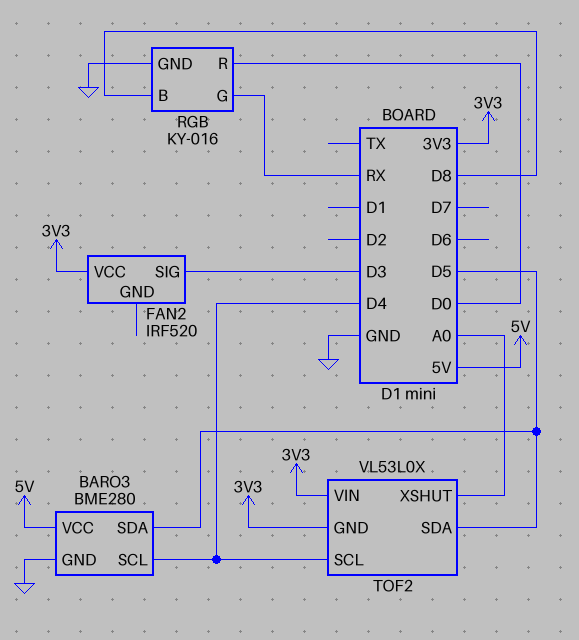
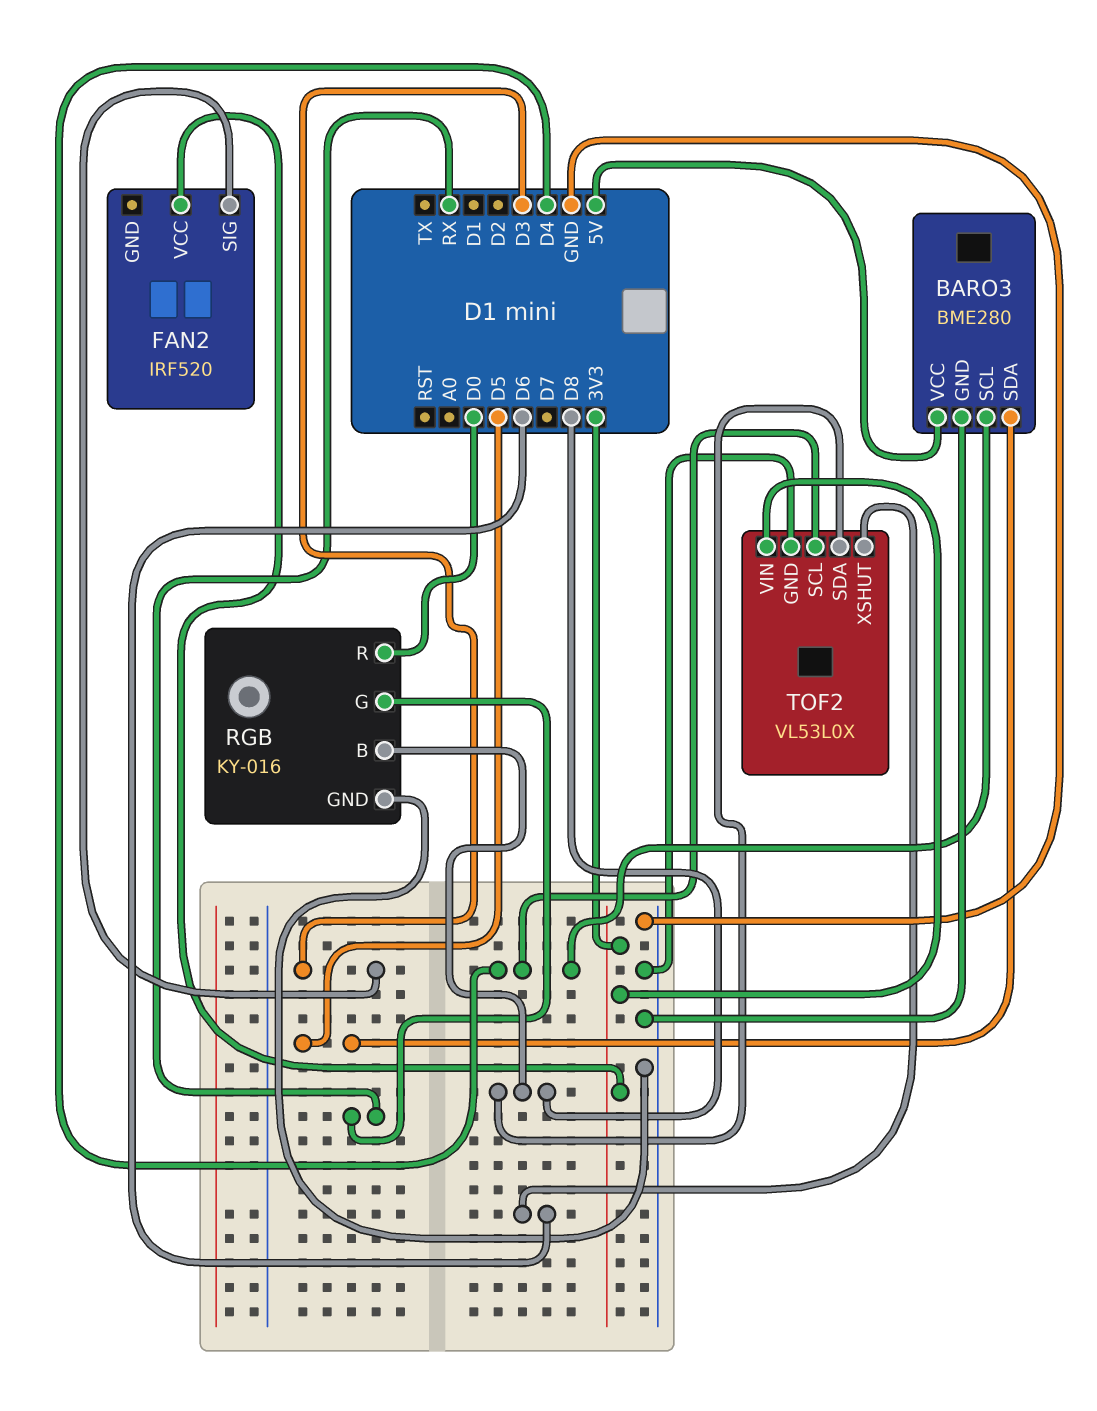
TOF2 pin GND: 3V3 -> GND
TOF2 pin SDA: D5 -> D8
TOF2 pin XSHUT: A0 -> D6

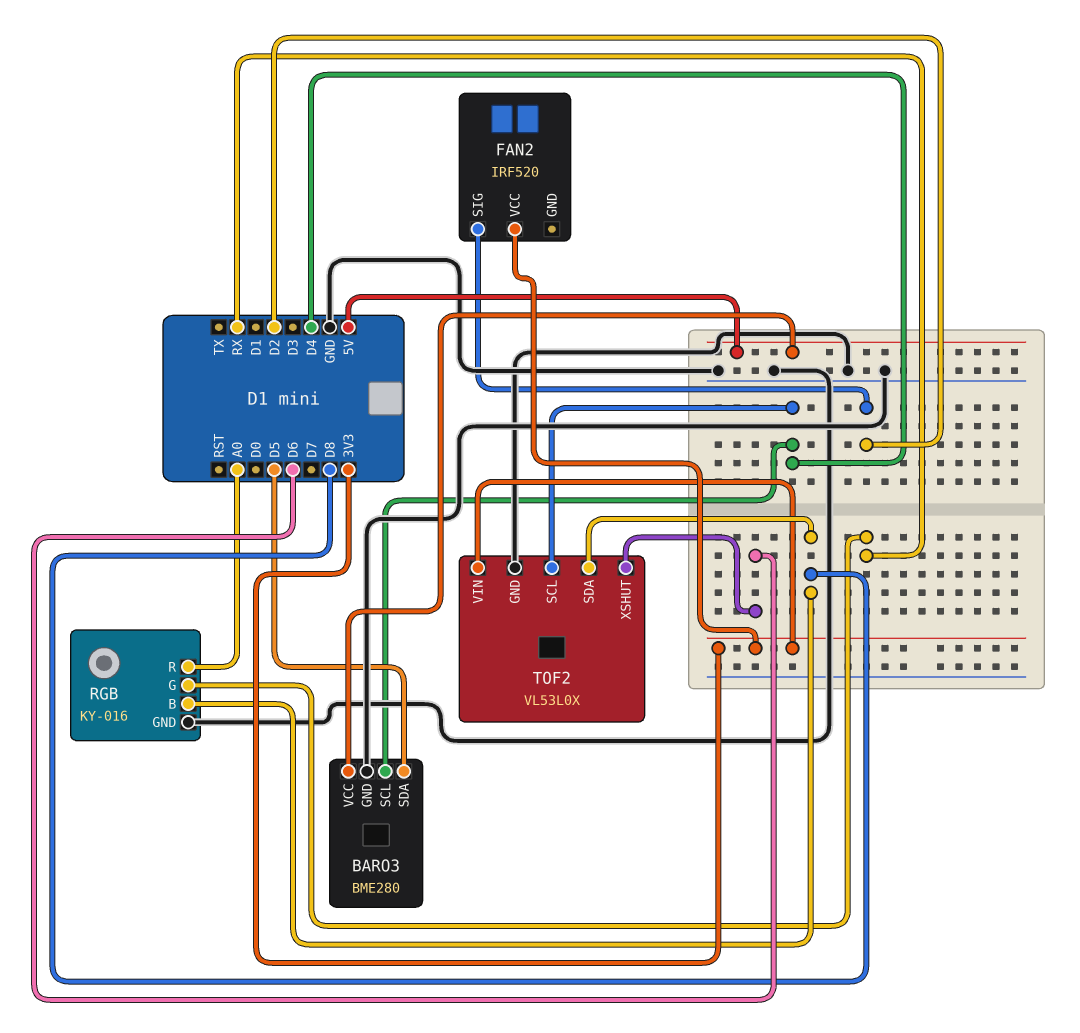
FAN2 pin SIG: D3 -> D2
RGB pin R: D0 -> A0

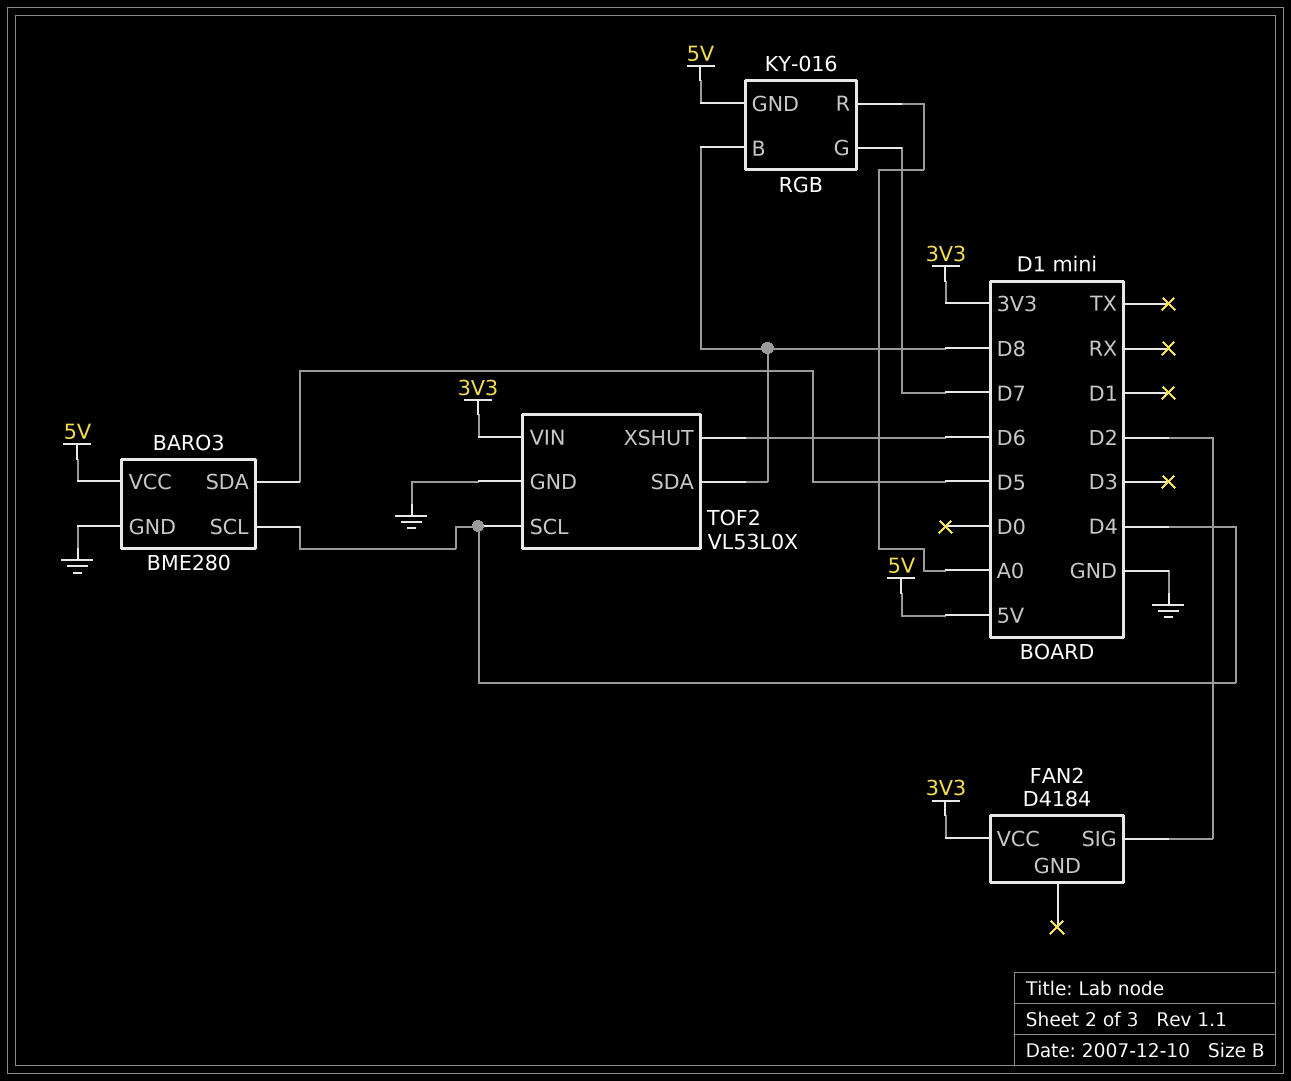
FAN2: IRF520 -> D4184
RGB pin G: RX -> D7
RGB pin GND: GND -> 5V

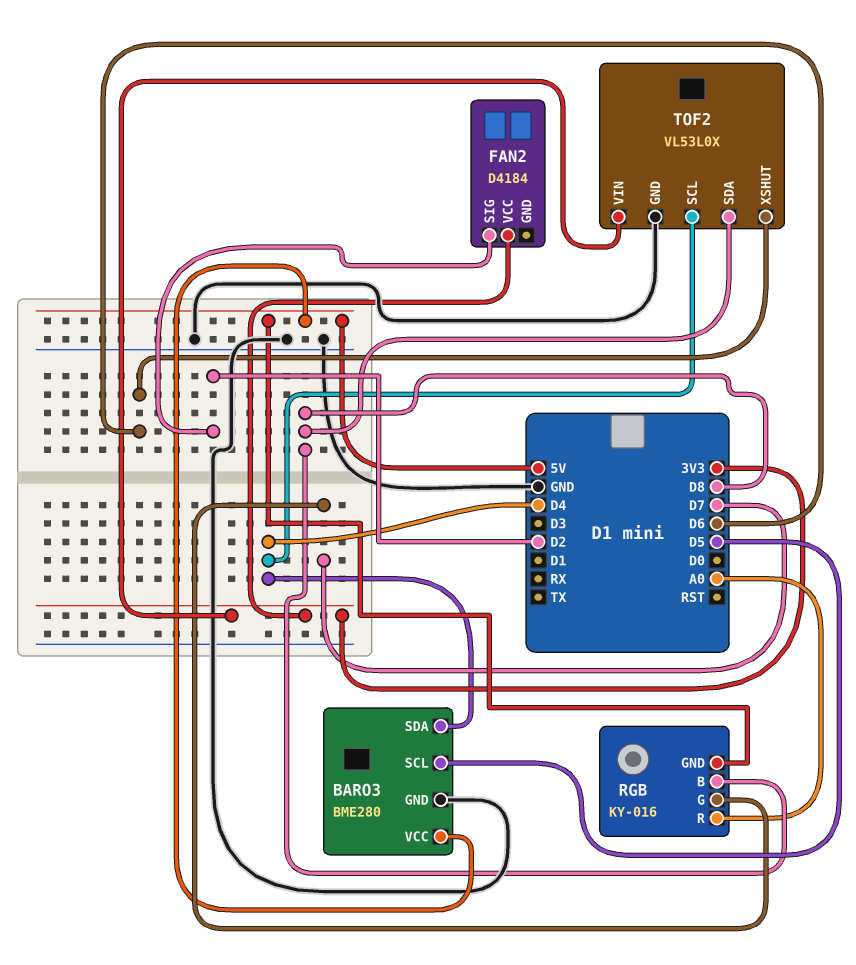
BARO3 pin SCL: D4 -> D5
BARO3 pin SDA: D5 -> D4

